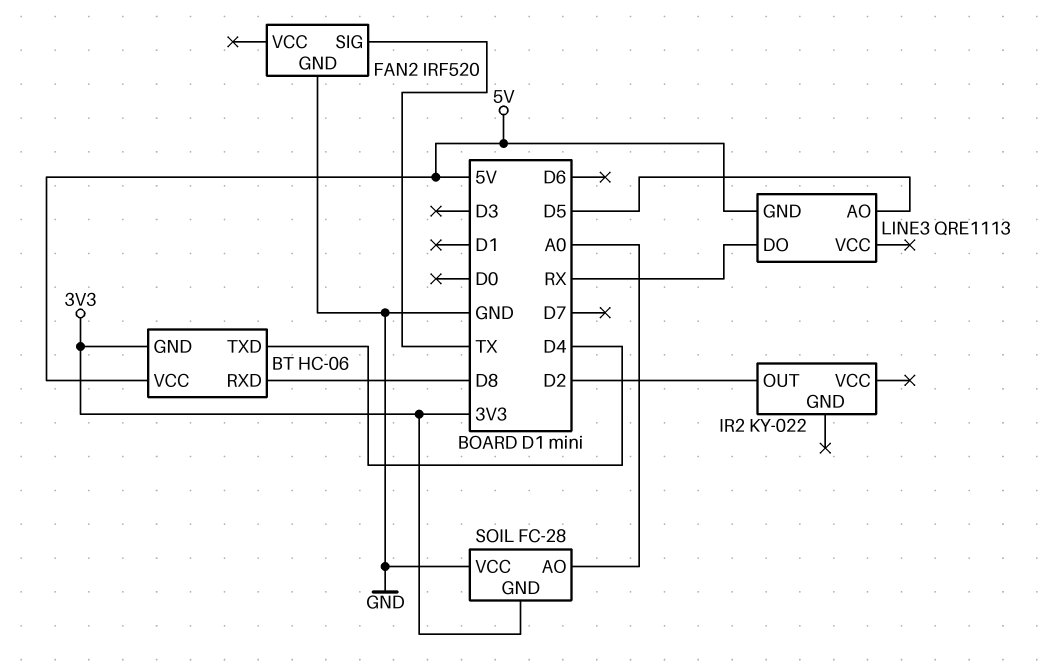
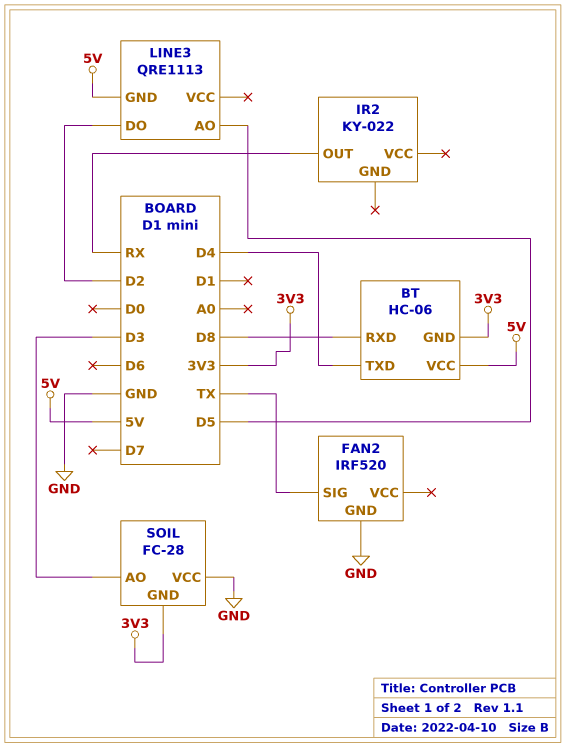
IR2 pin OUT: D2 -> RX
LINE3 pin DO: RX -> D2
SOIL pin AO: A0 -> D3

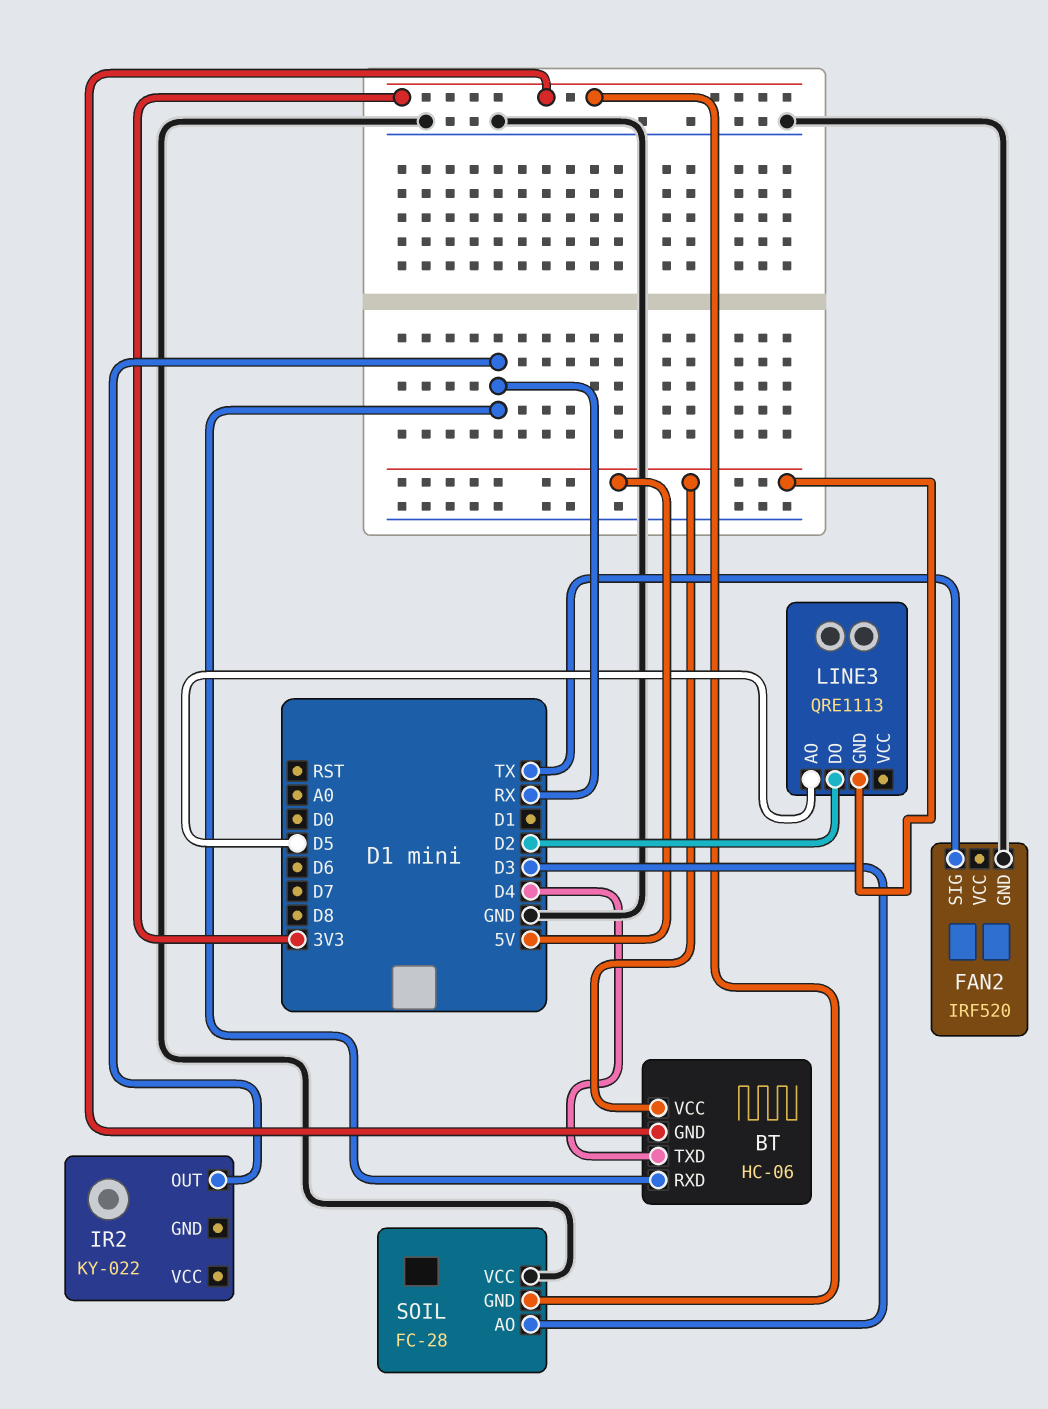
BT pin RXD: D8 -> RX

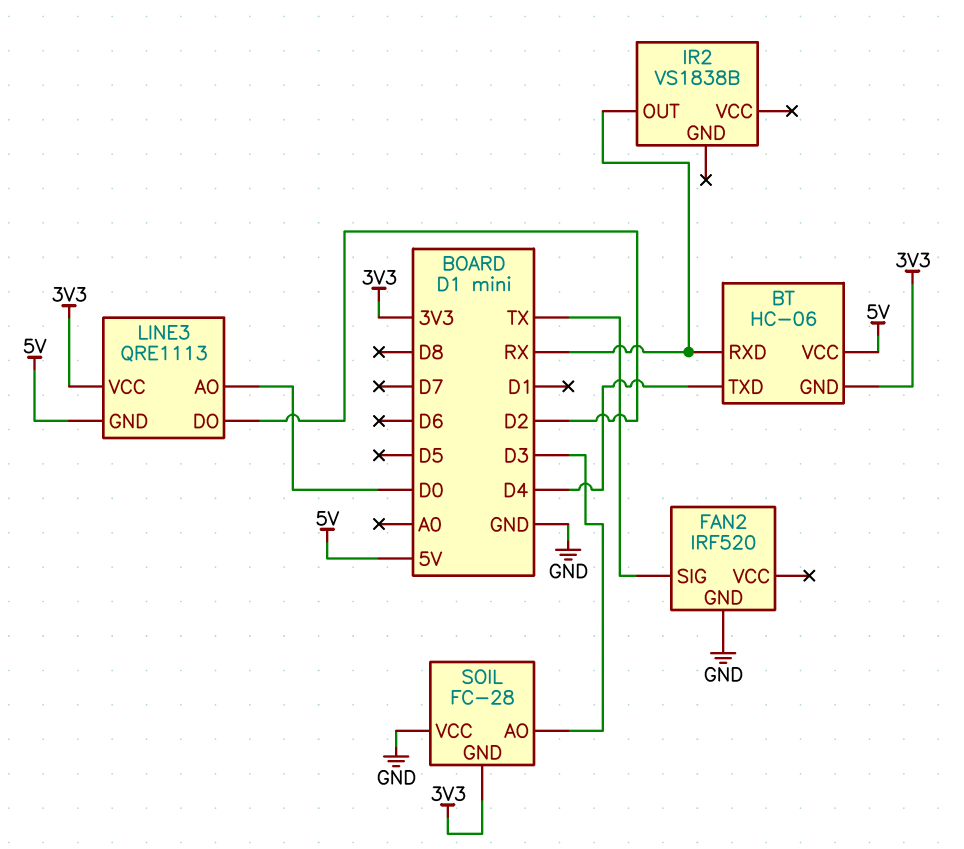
IR2: KY-022 -> VS1838B
LINE3 pin AO: D5 -> D0
LINE3 pin VCC: none -> 3V3

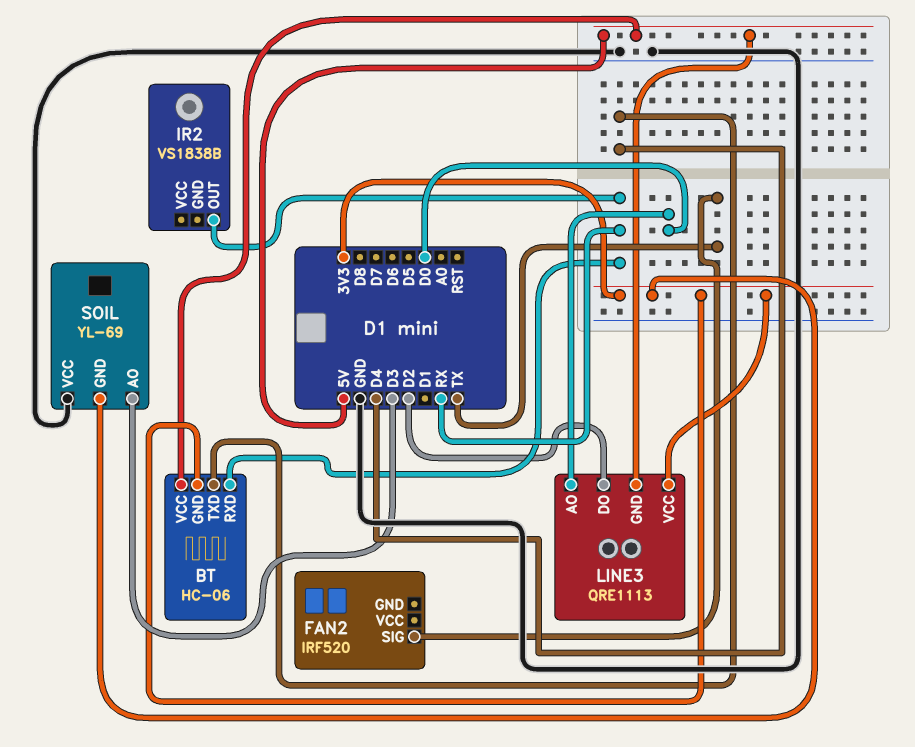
FAN2 pin GND: GND -> none
SOIL: FC-28 -> YL-69

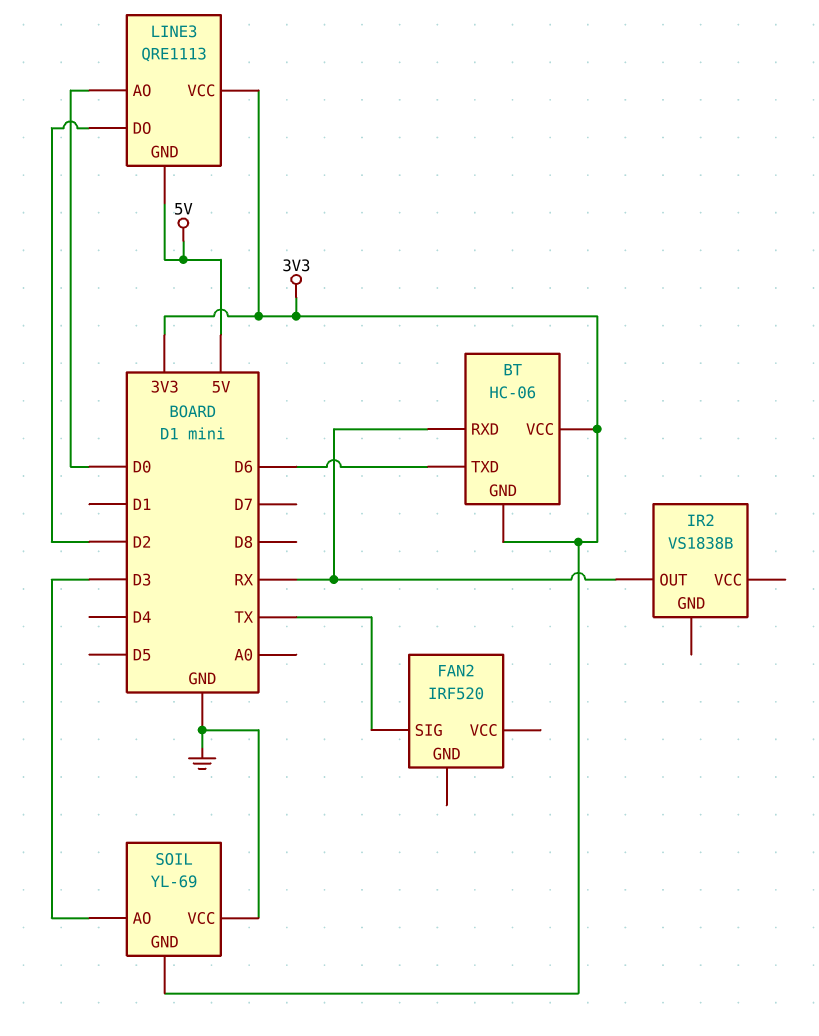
BT pin TXD: D4 -> D6
BT pin VCC: 5V -> 3V3

